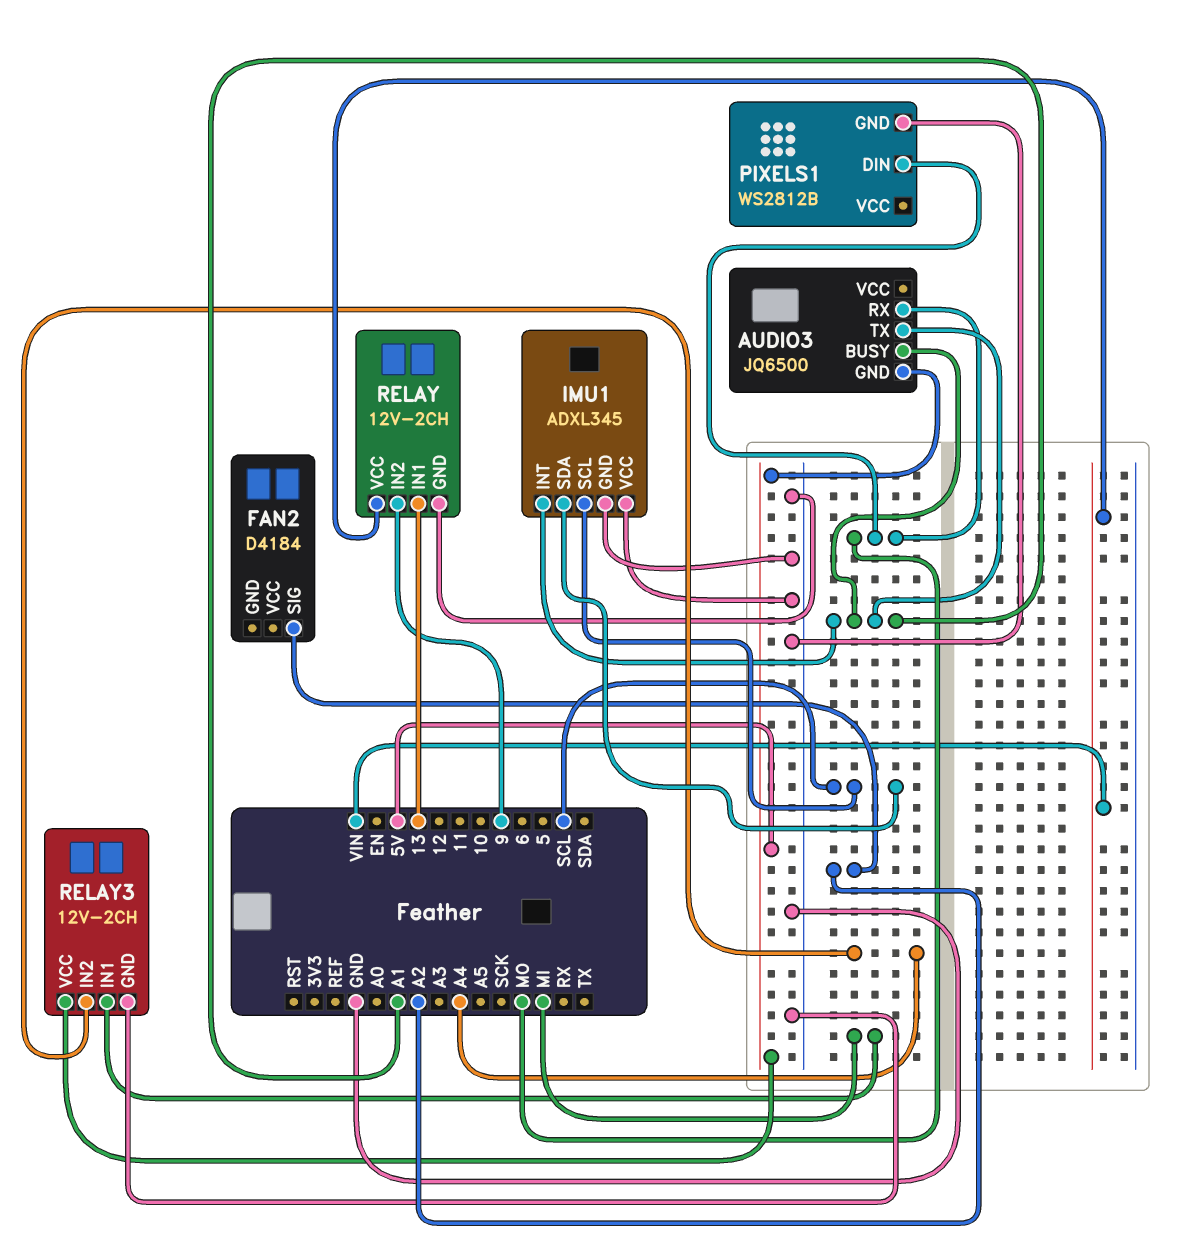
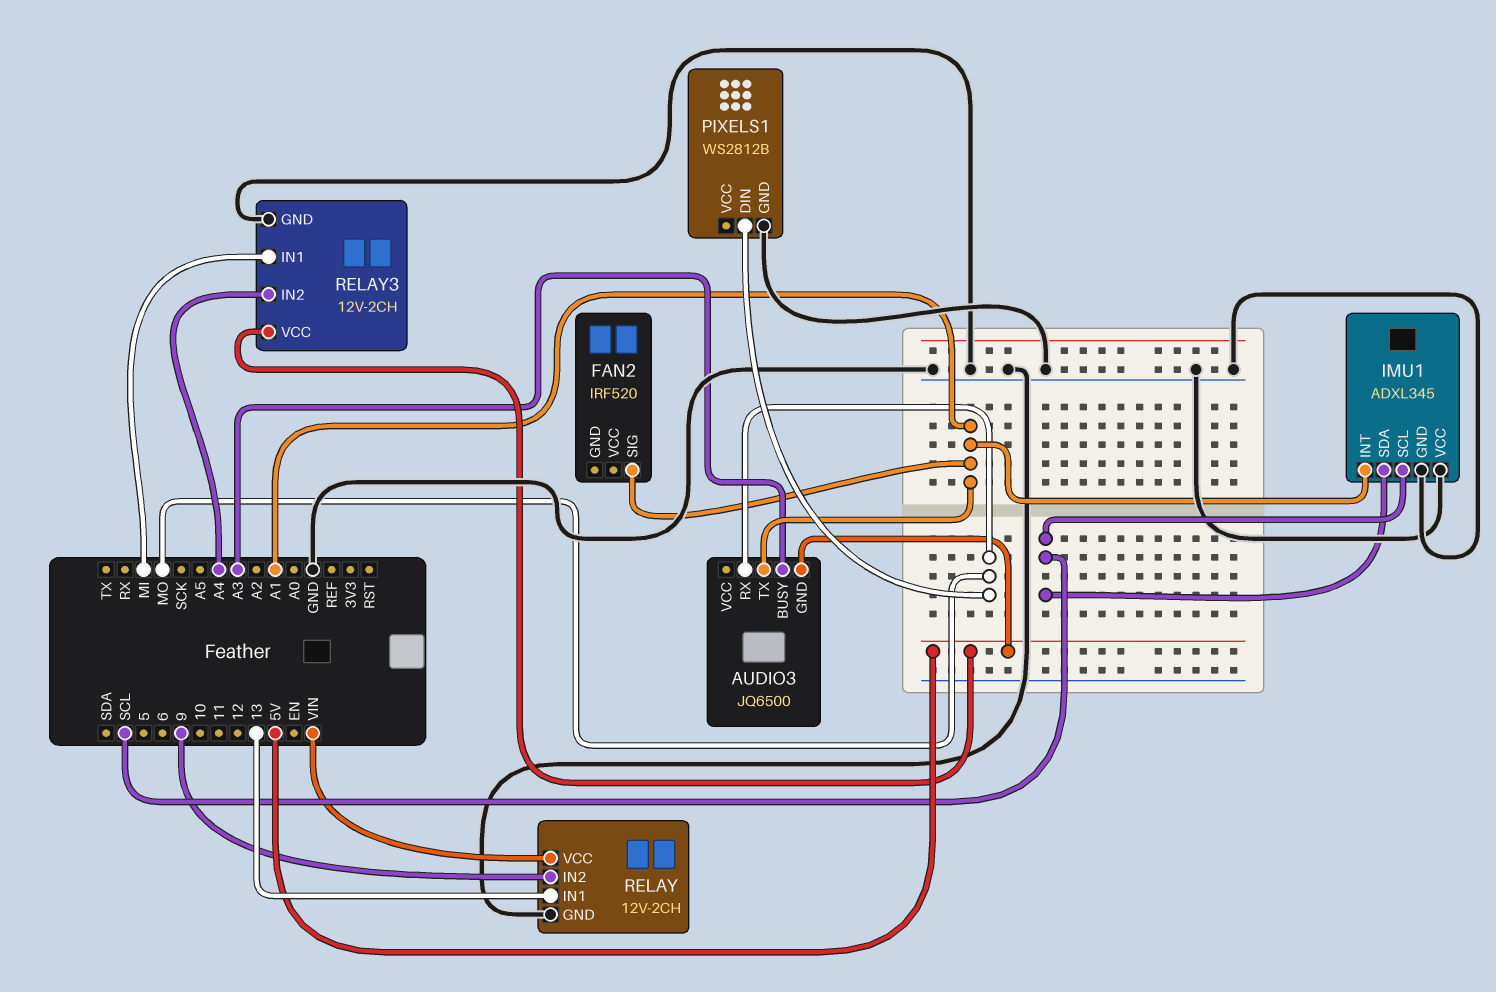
AUDIO3 pin BUSY: A1 -> A3
FAN2: D4184 -> IRF520
FAN2 pin SIG: A2 -> A1

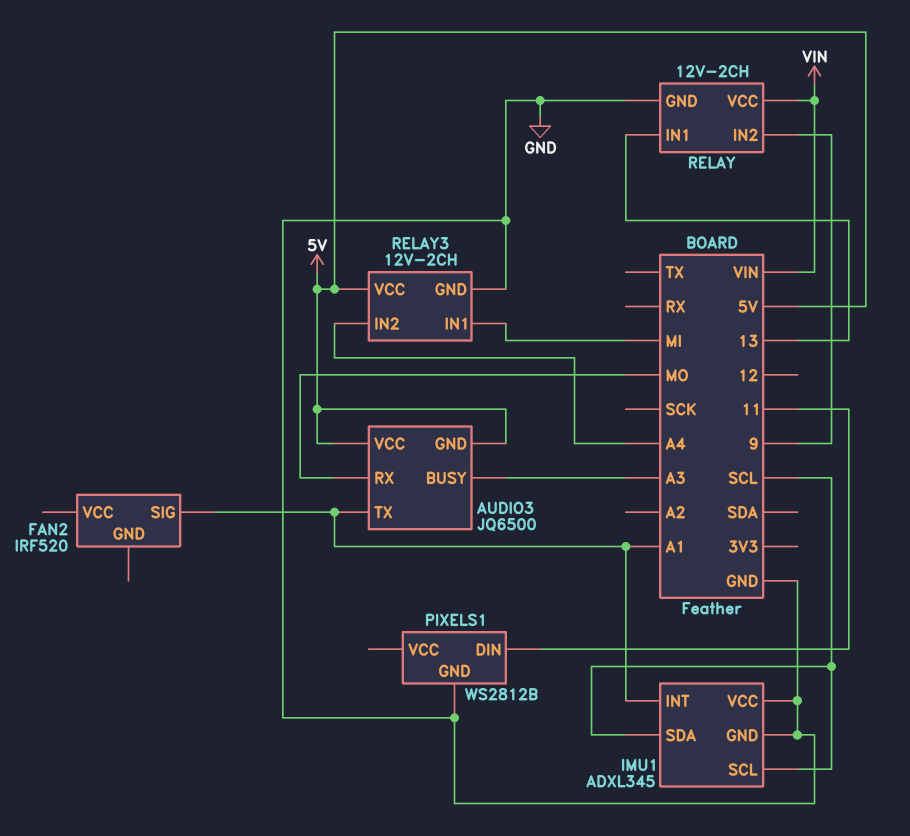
AUDIO3 pin VCC: none -> 5V
PIXELS1 pin DIN: MO -> 11

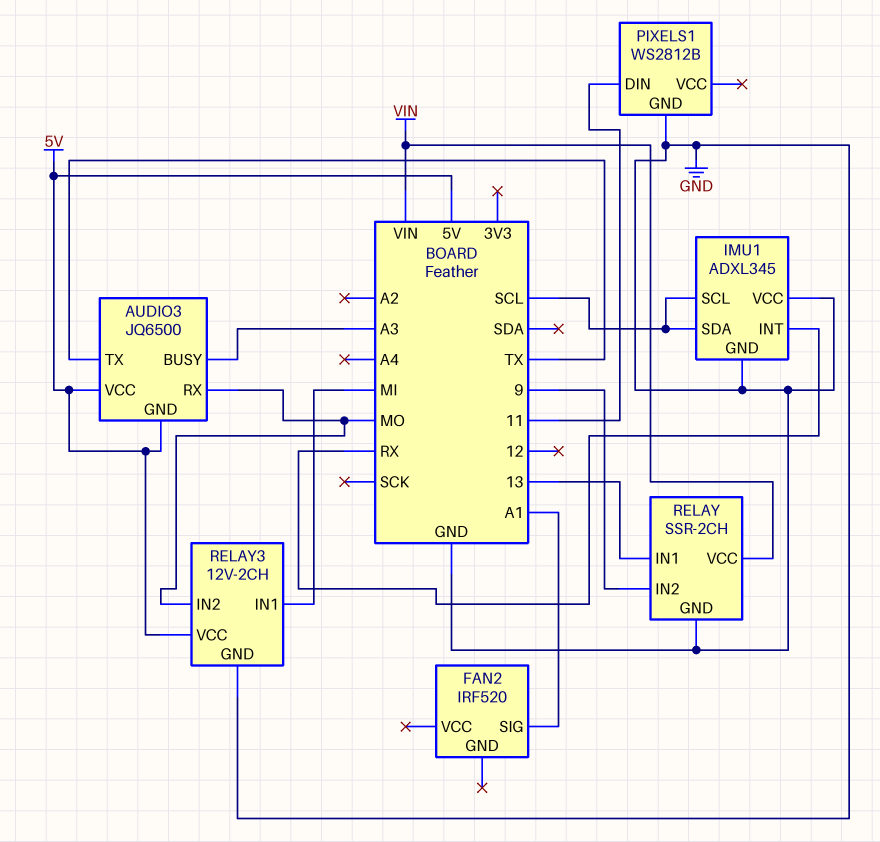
AUDIO3 pin TX: A1 -> TX
IMU1 pin INT: A1 -> RX
RELAY: 12V-2CH -> SSR-2CH
RELAY3 pin IN2: A4 -> MO

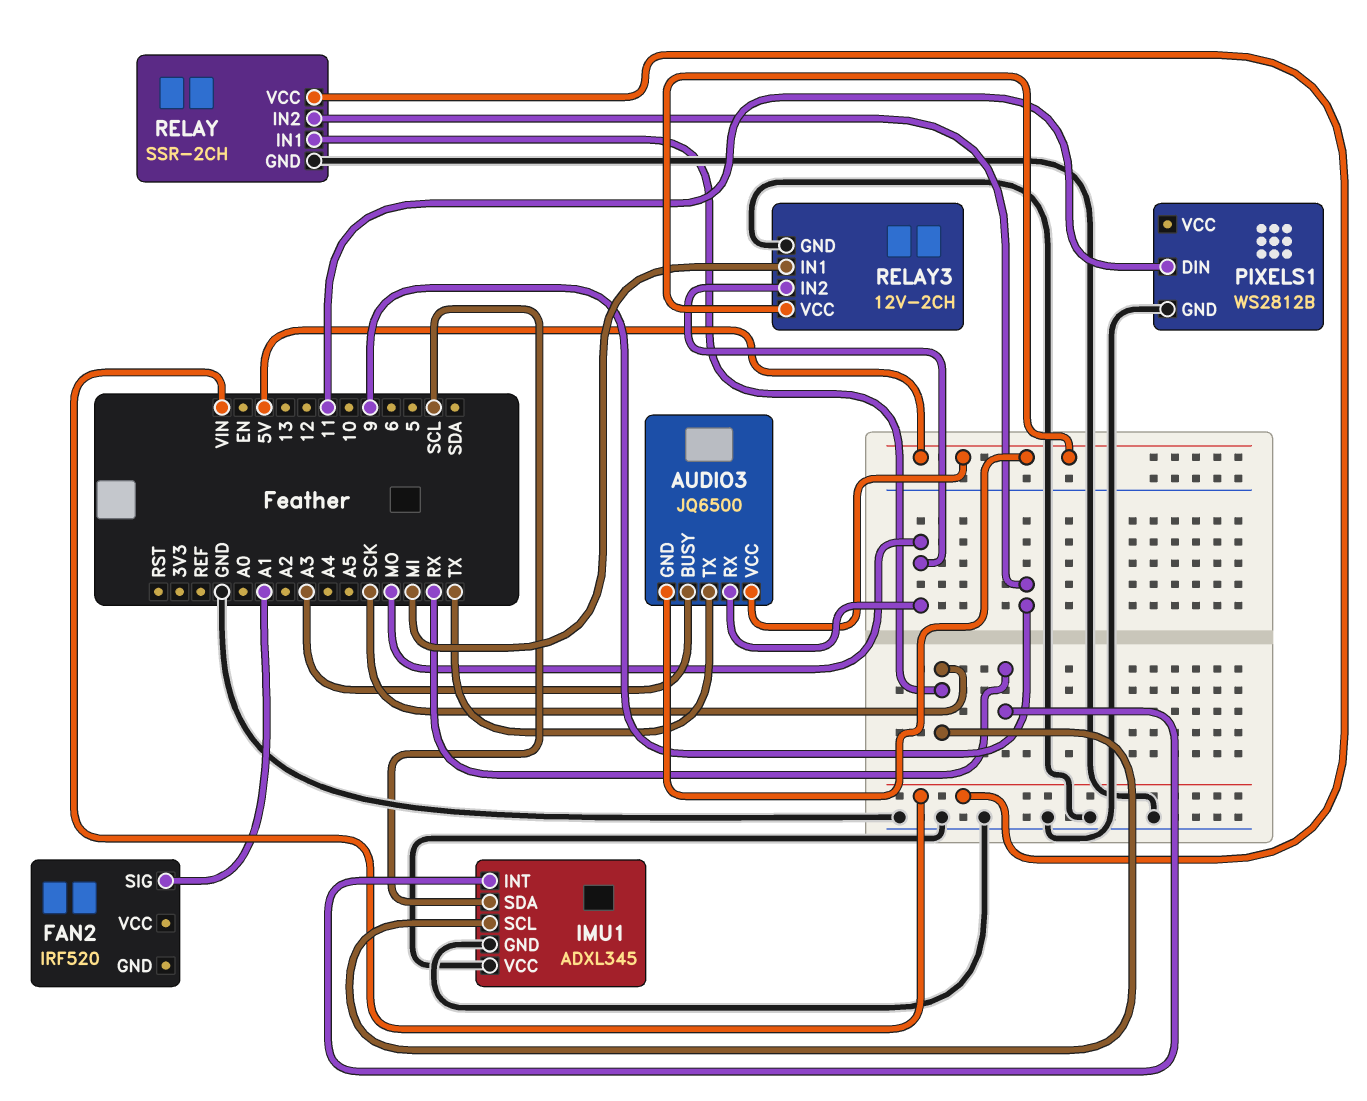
IMU1 pin SCL: SCL -> SCK
RELAY pin IN1: 13 -> SCK

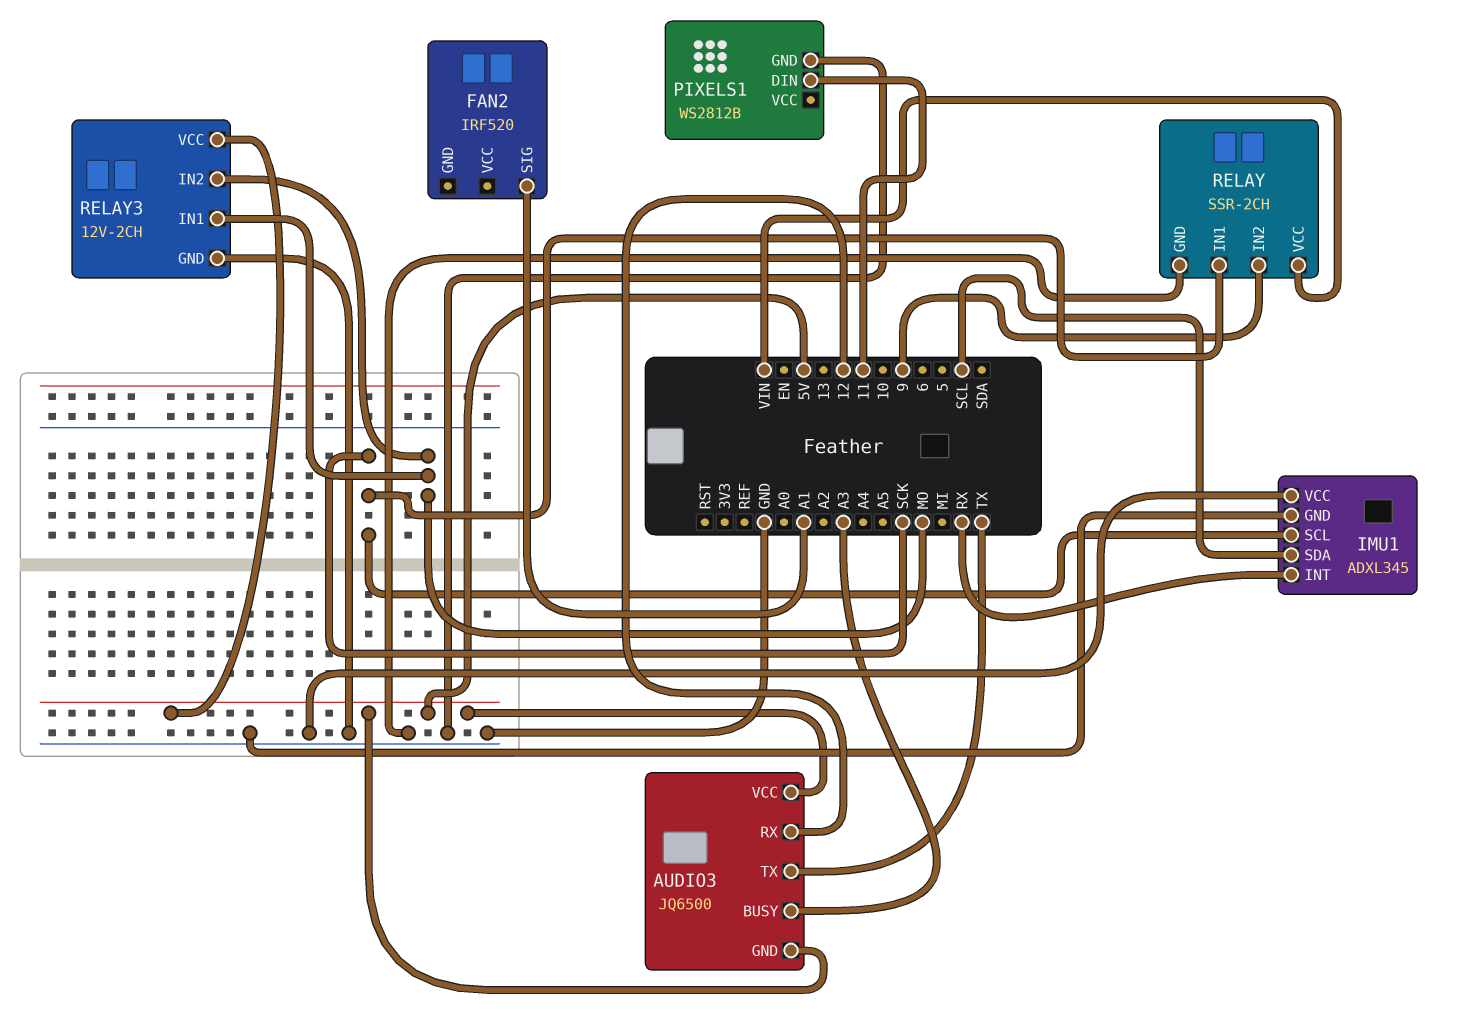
AUDIO3 pin RX: MO -> 12
RELAY3 pin IN1: MI -> MO

